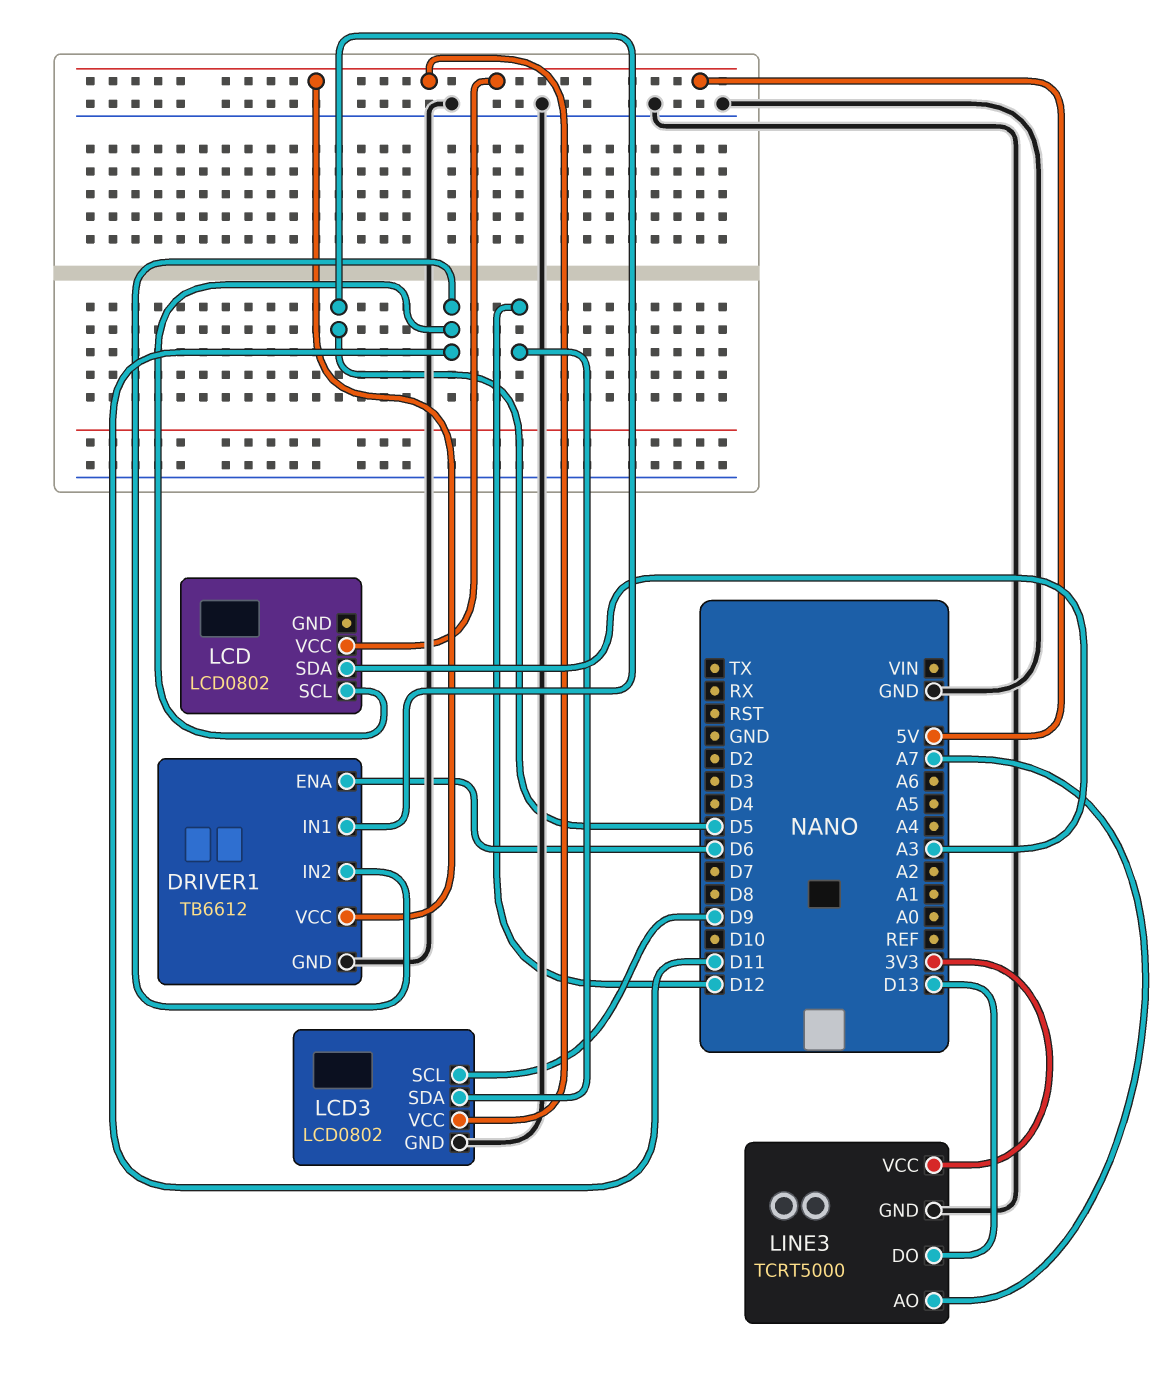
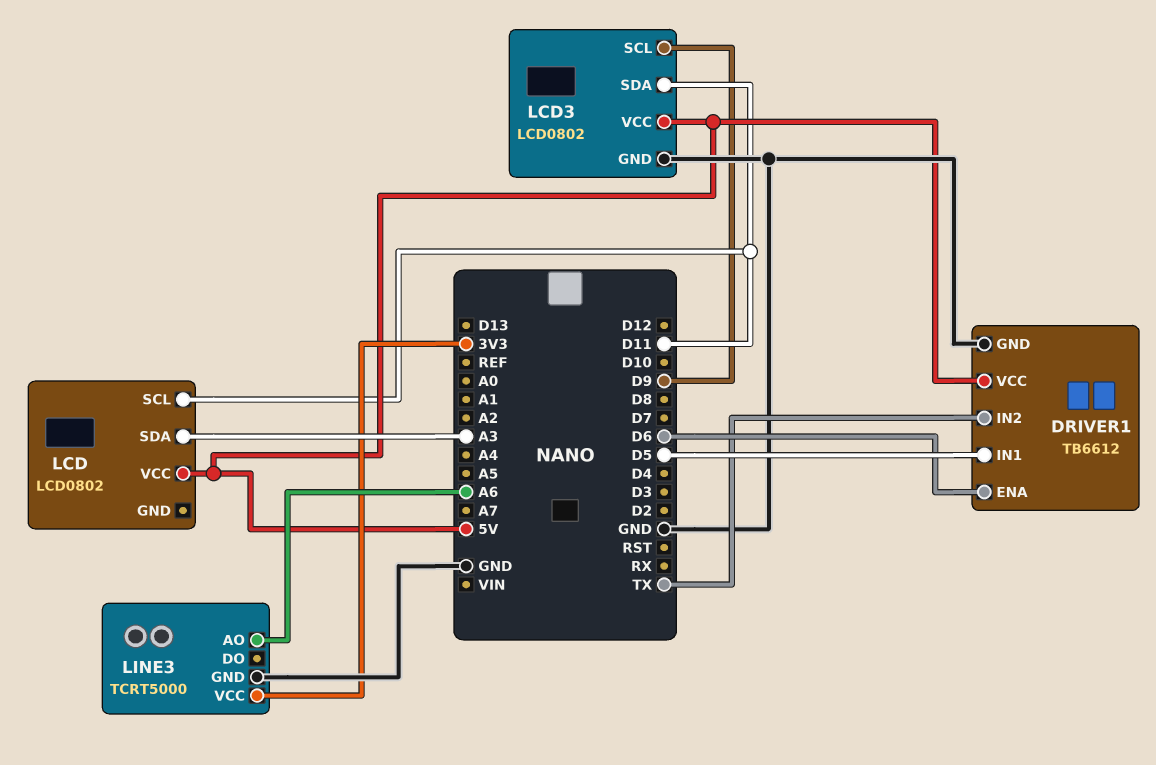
DRIVER1 pin IN2: D11 -> TX
LCD3 pin SDA: D12 -> D11
LINE3 pin AO: A7 -> A6
LINE3 pin DO: D13 -> none

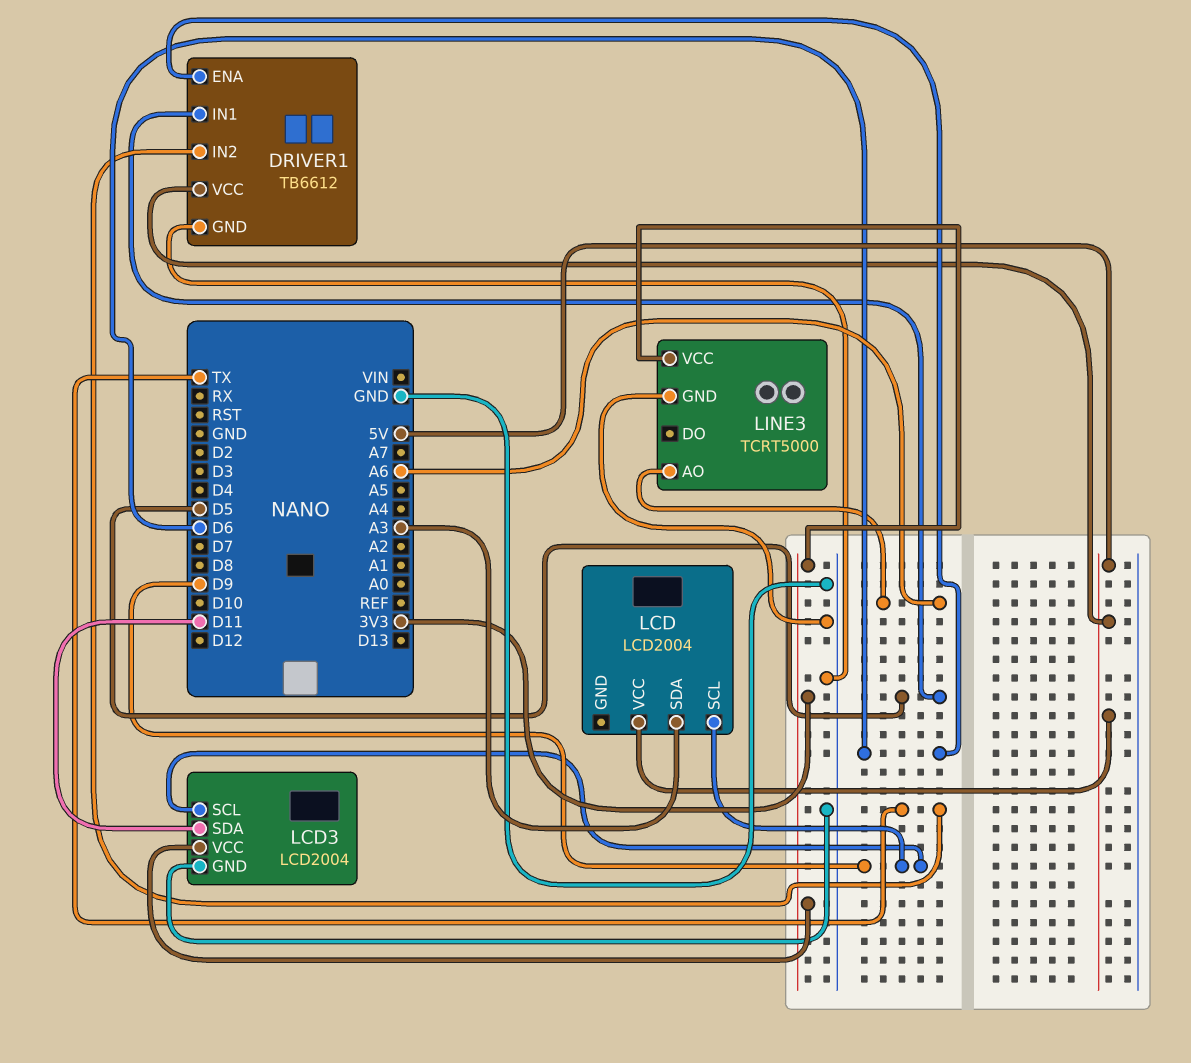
LCD: LCD0802 -> LCD2004
LCD pin SCL: D11 -> D9
LCD3: LCD0802 -> LCD2004
LCD3 pin VCC: 5V -> 3V3

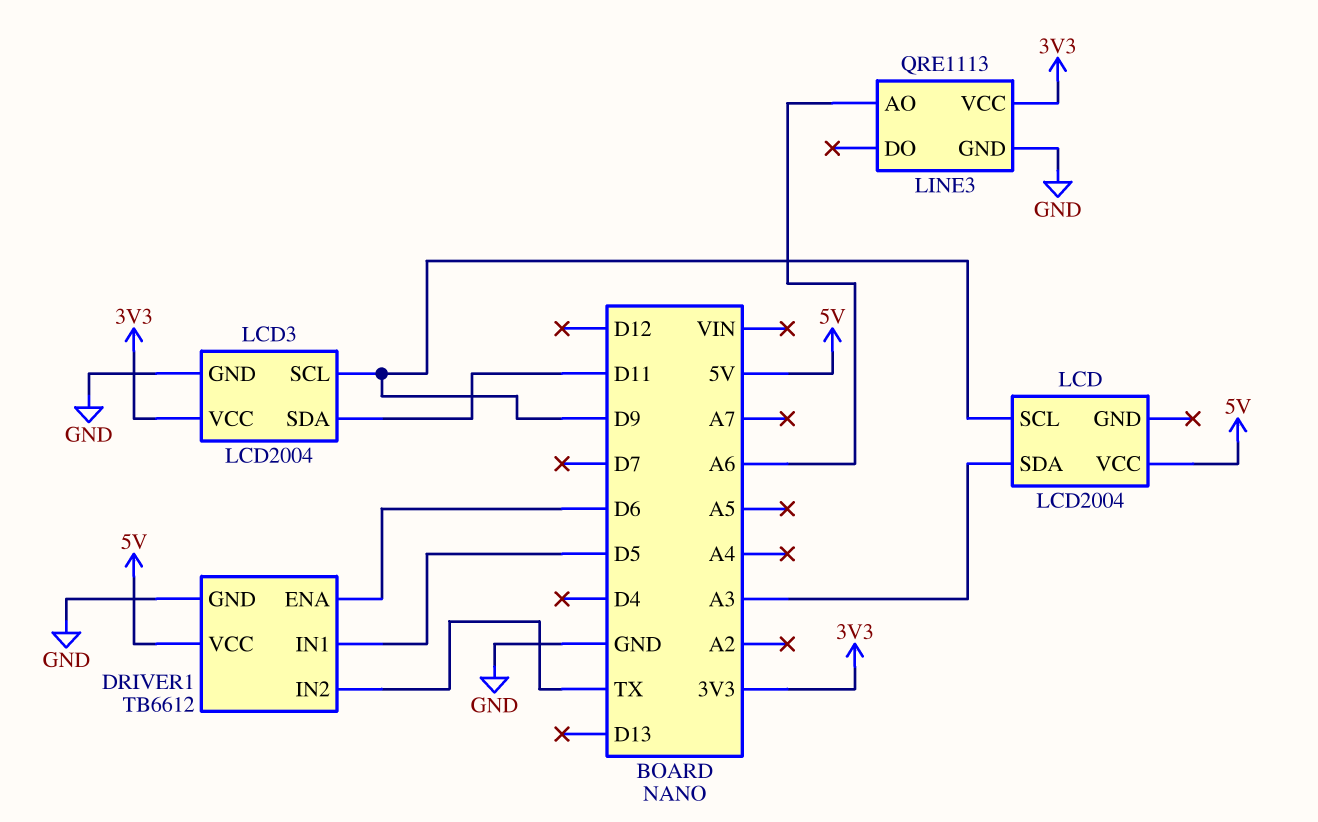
LINE3: TCRT5000 -> QRE1113

